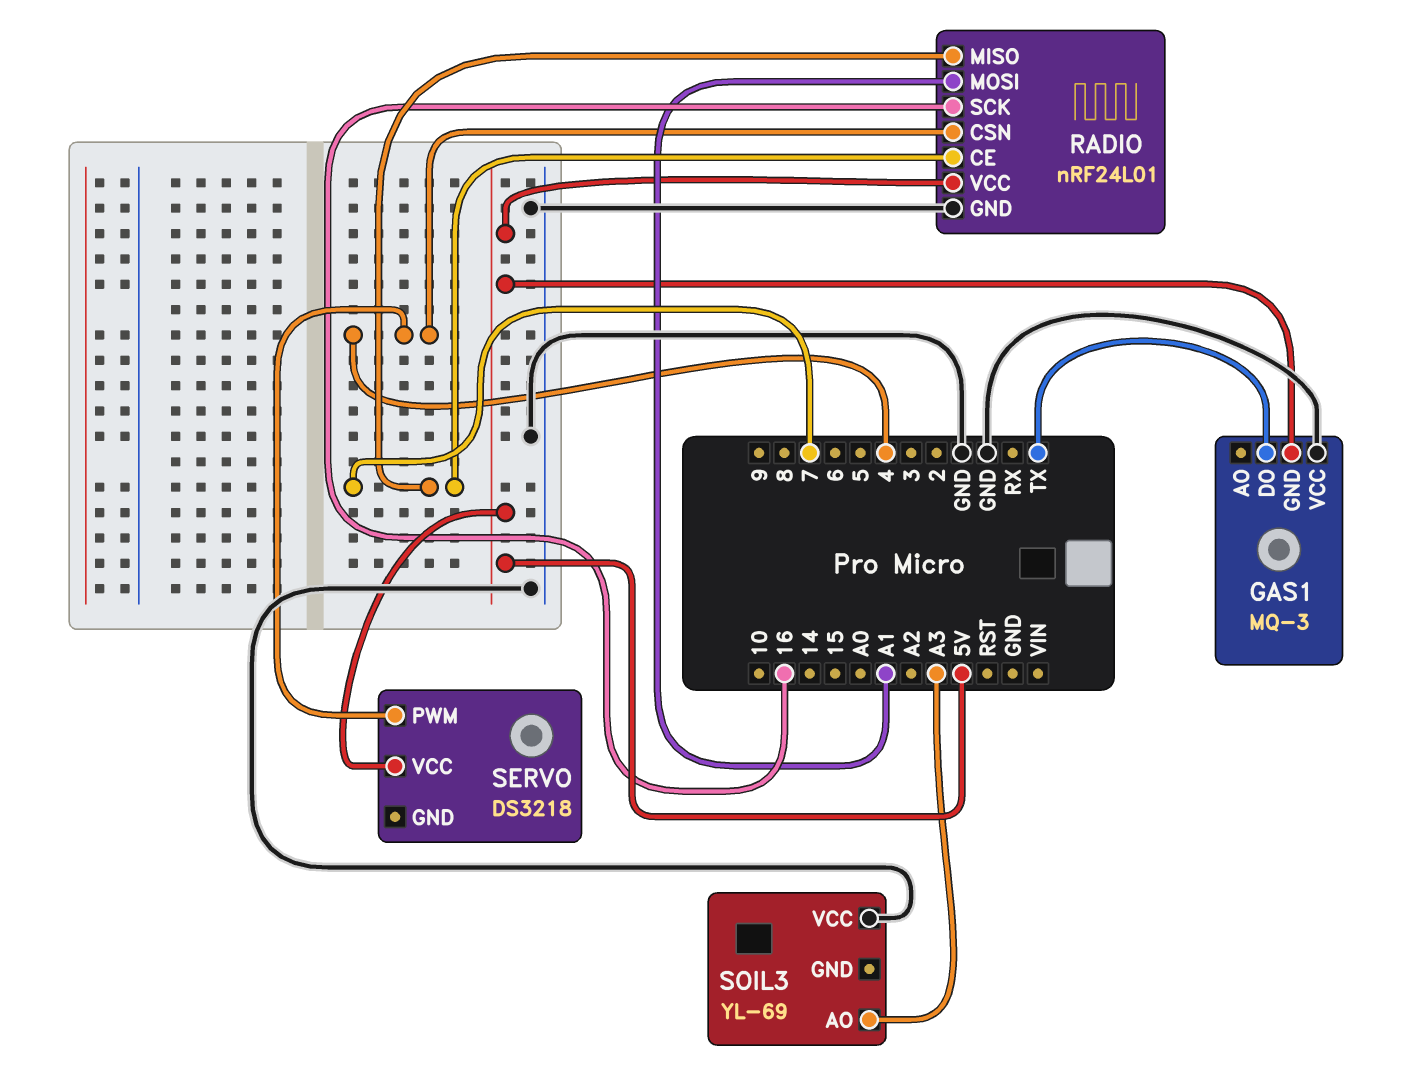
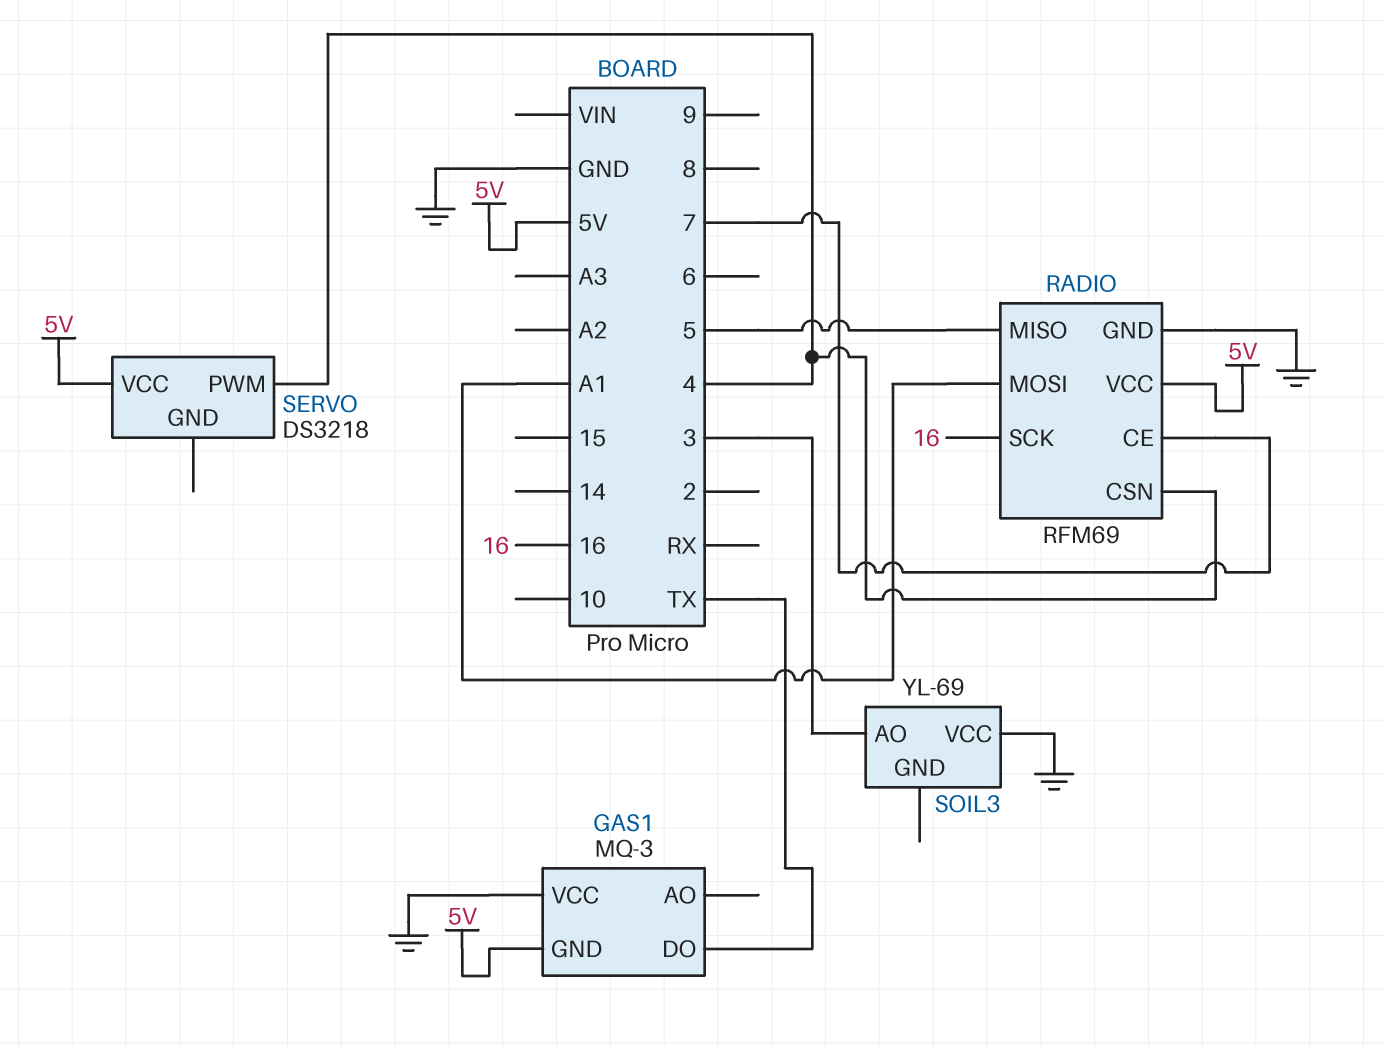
RADIO: nRF24L01 -> RFM69
RADIO pin MISO: 7 -> 5
SOIL3 pin AO: A3 -> 3

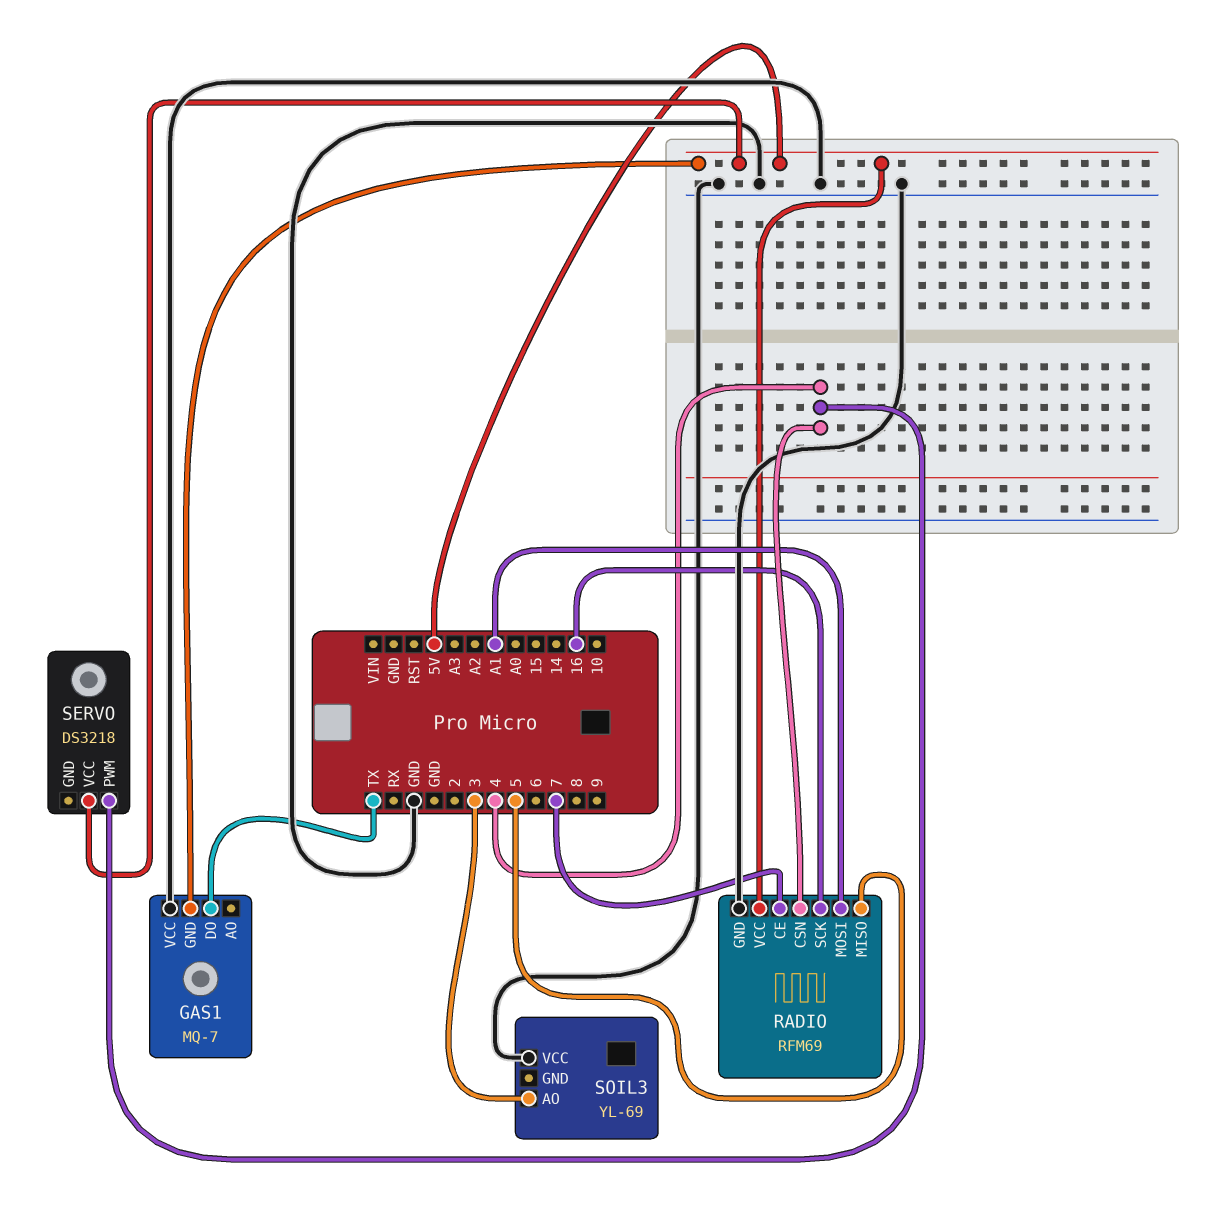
GAS1: MQ-3 -> MQ-7

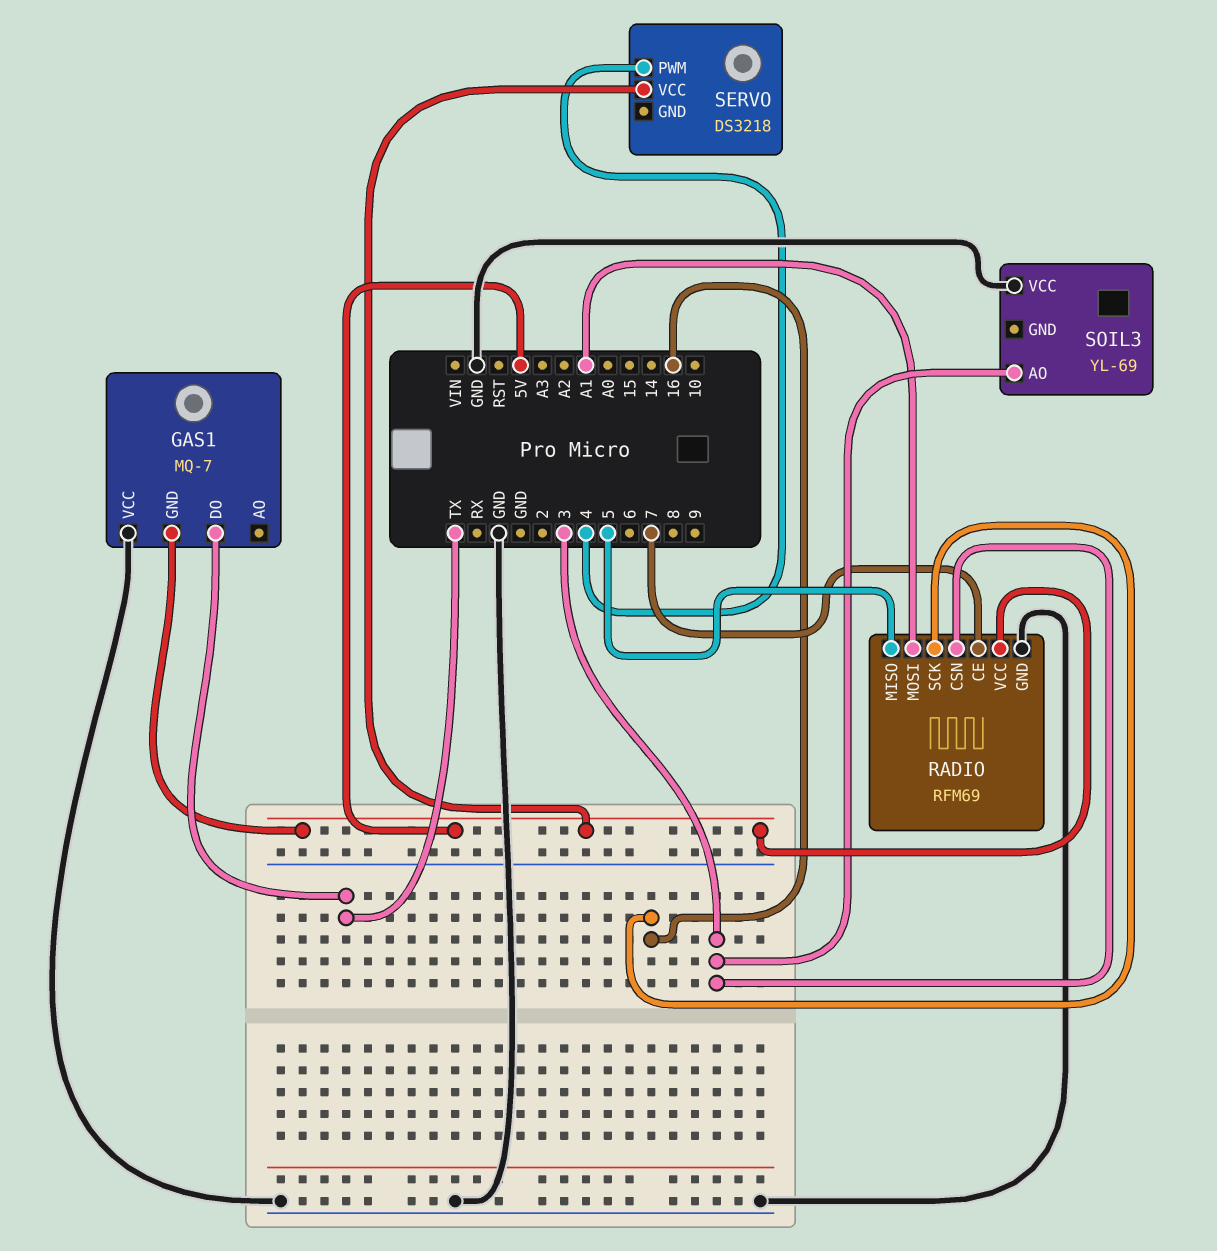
RADIO pin CSN: 4 -> 3

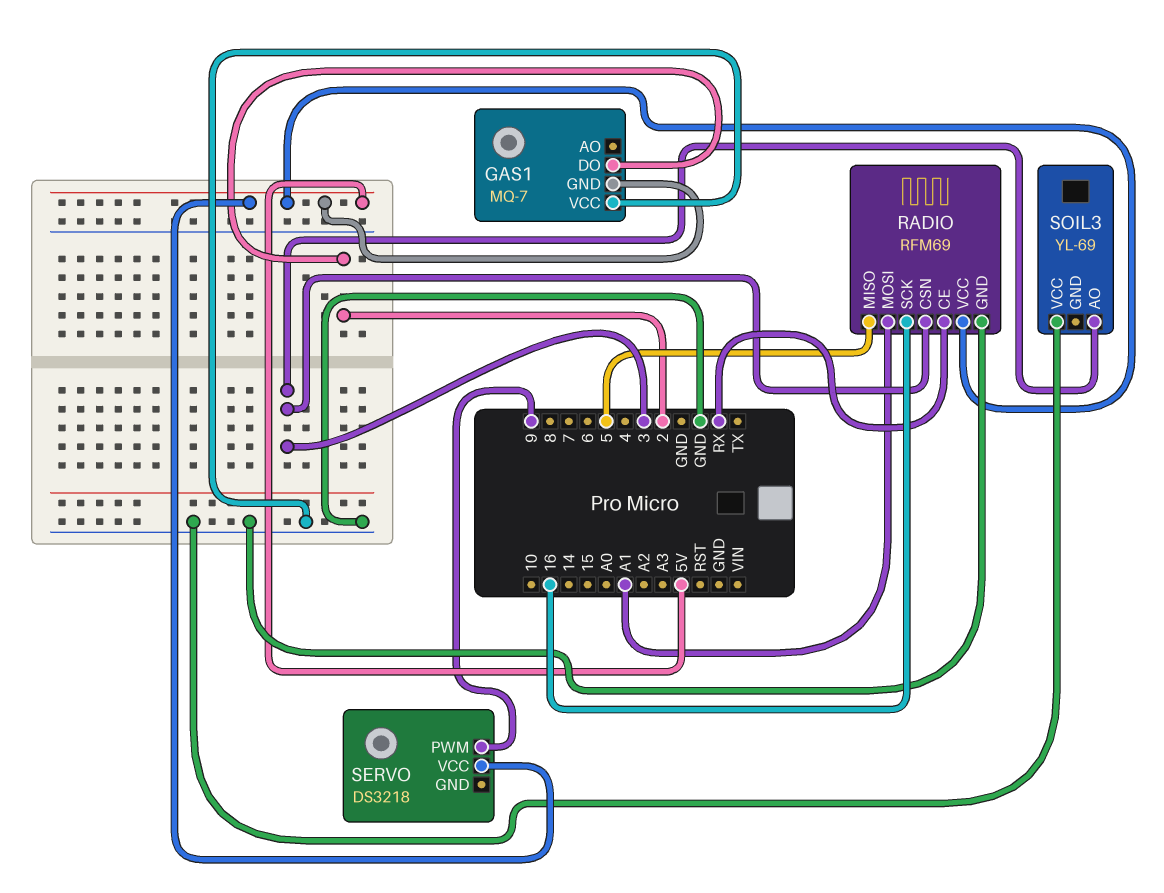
GAS1 pin DO: TX -> 2
RADIO pin CE: 7 -> RX
SERVO pin PWM: 4 -> 9

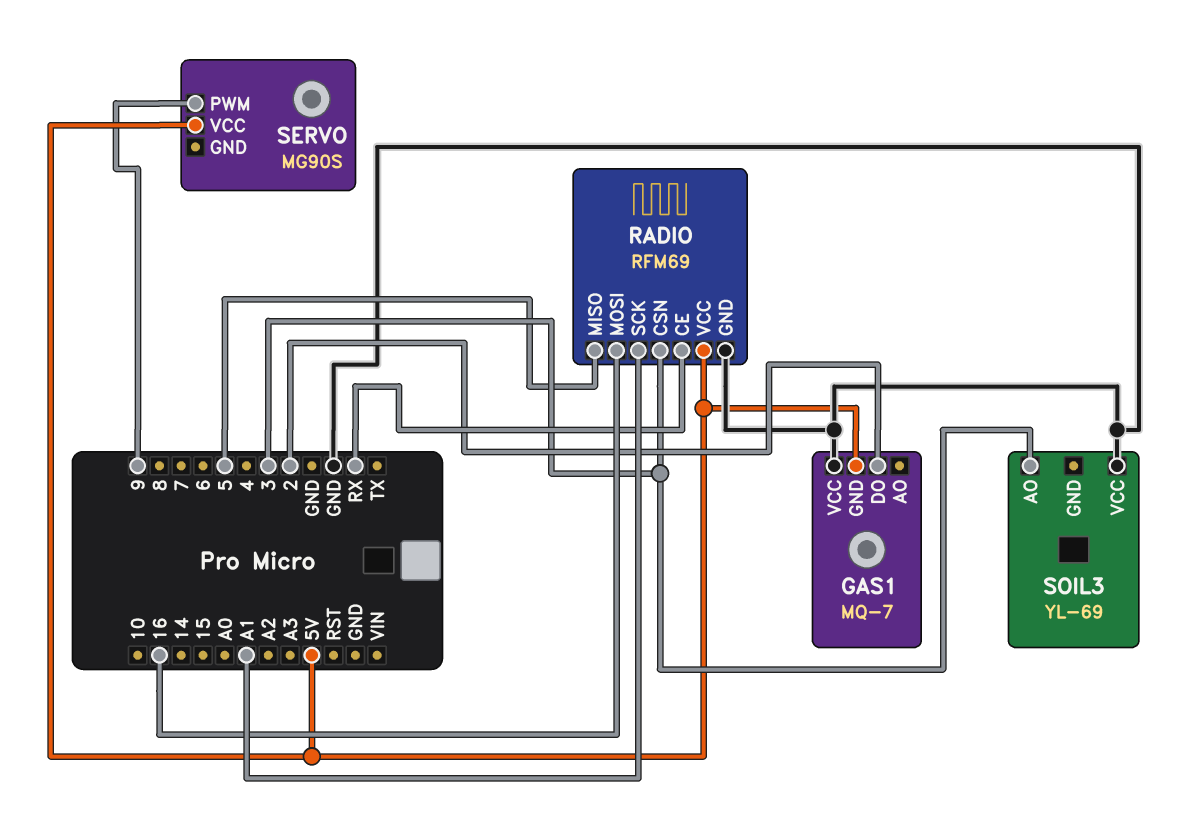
RADIO pin MOSI: A1 -> 16
RADIO pin SCK: 16 -> A1
SERVO: DS3218 -> MG90S

